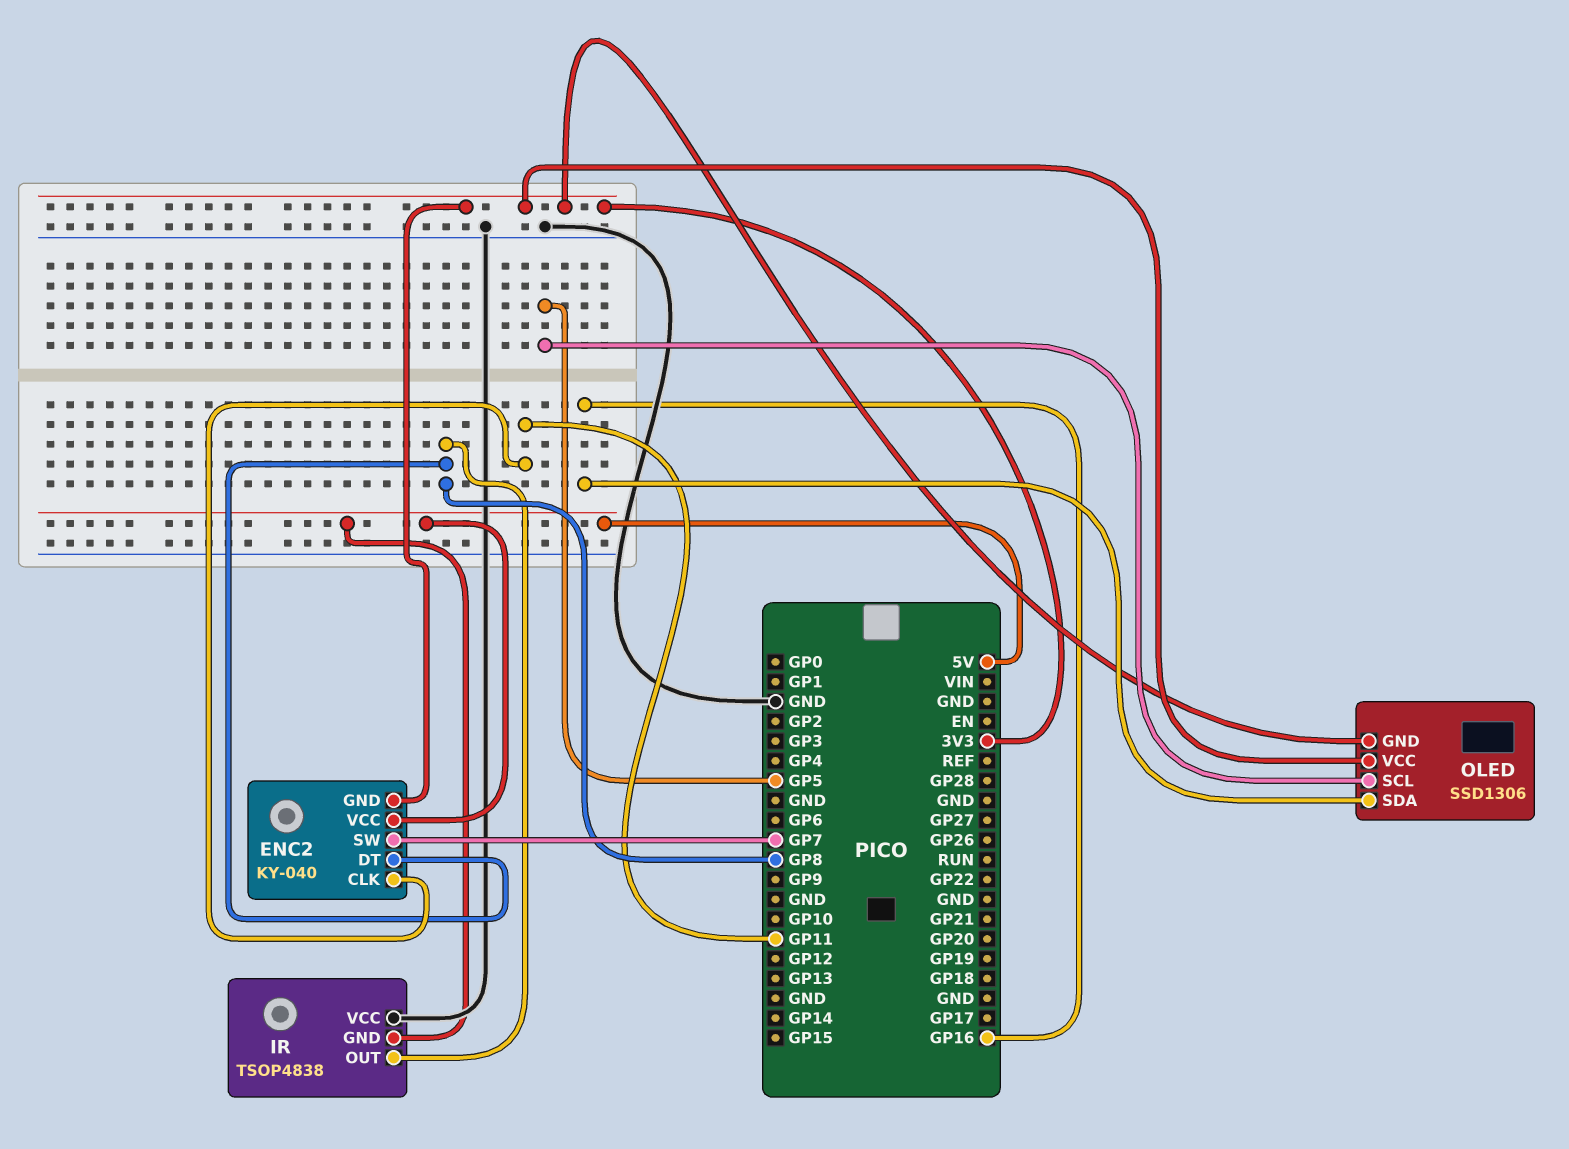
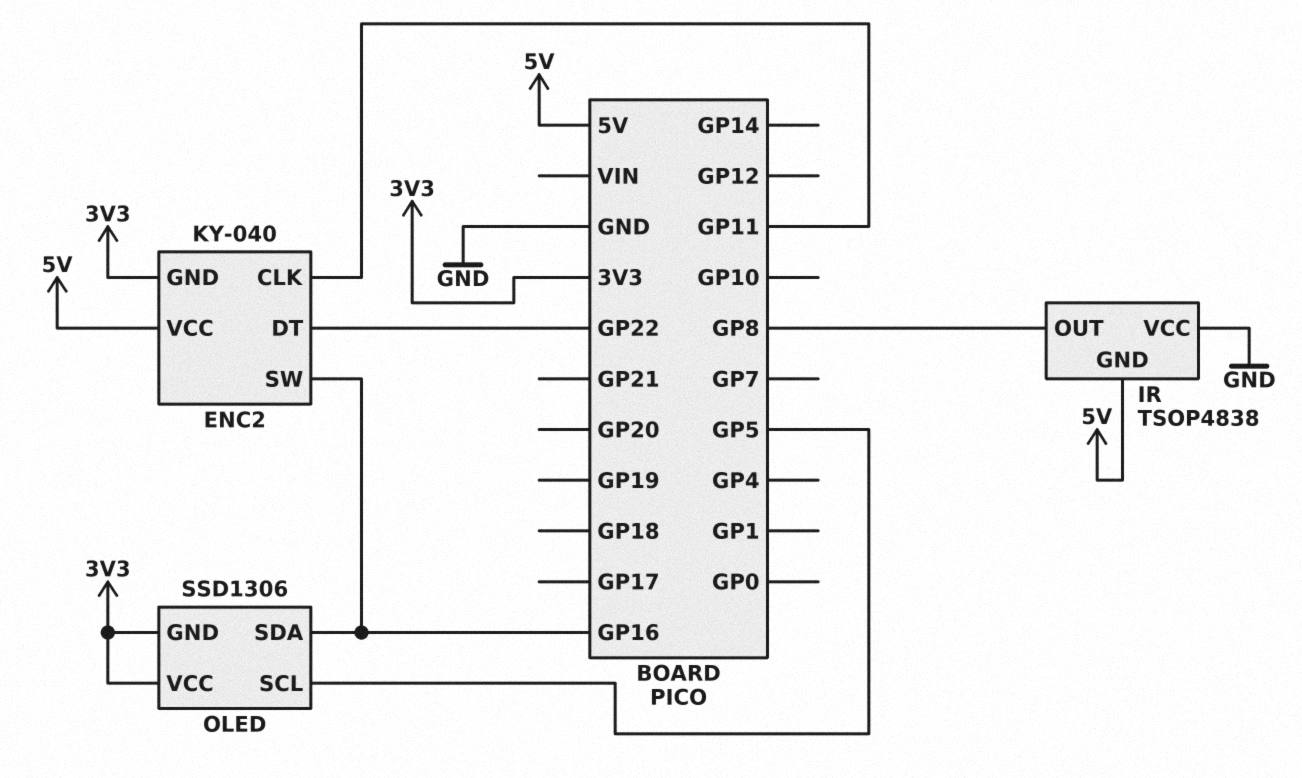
ENC2 pin DT: GP8 -> GP22
ENC2 pin SW: GP7 -> GP16

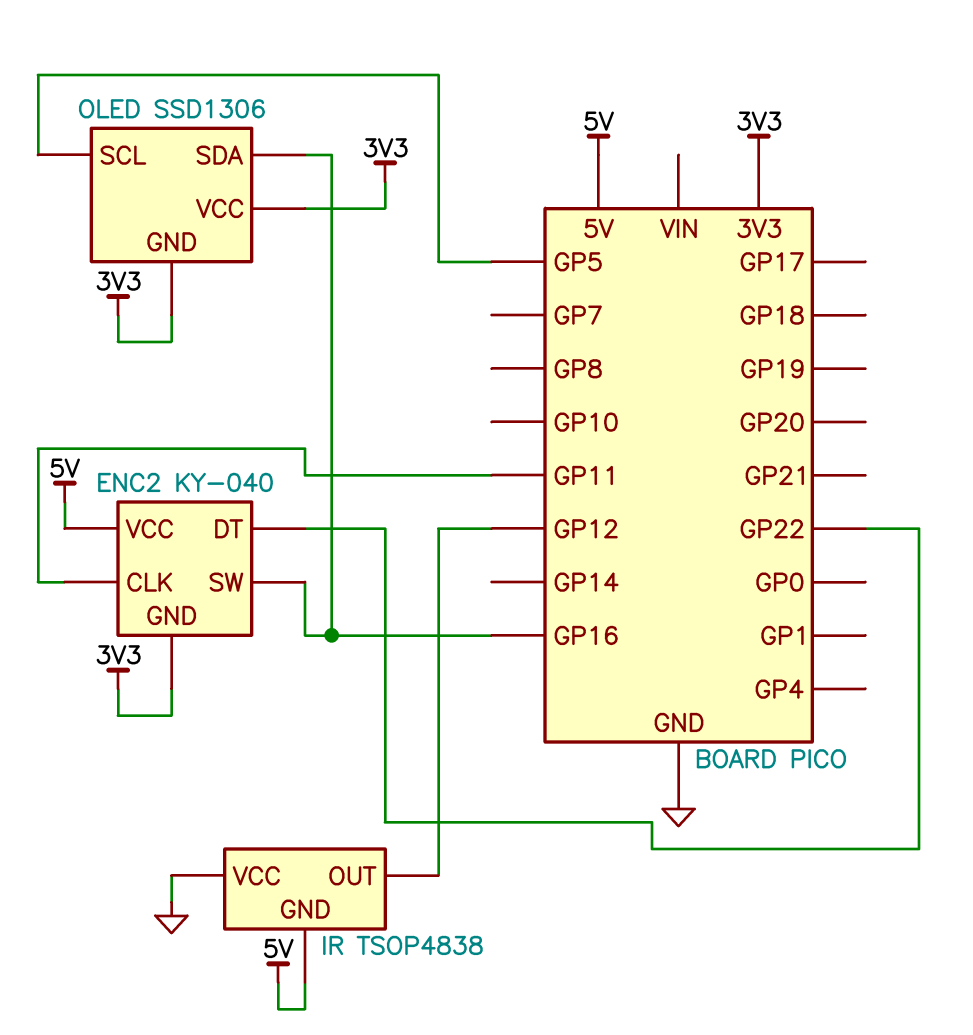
IR pin OUT: GP8 -> GP12

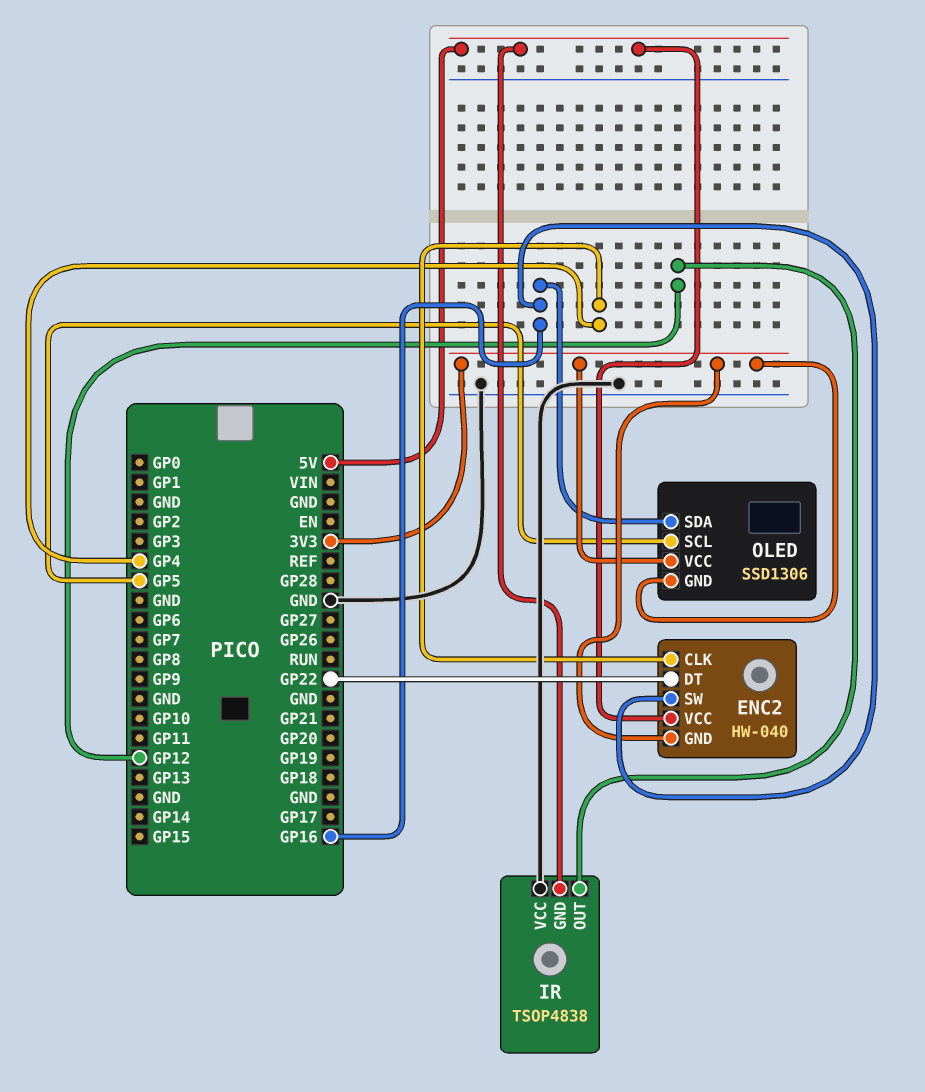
ENC2: KY-040 -> HW-040
ENC2 pin CLK: GP11 -> GP4

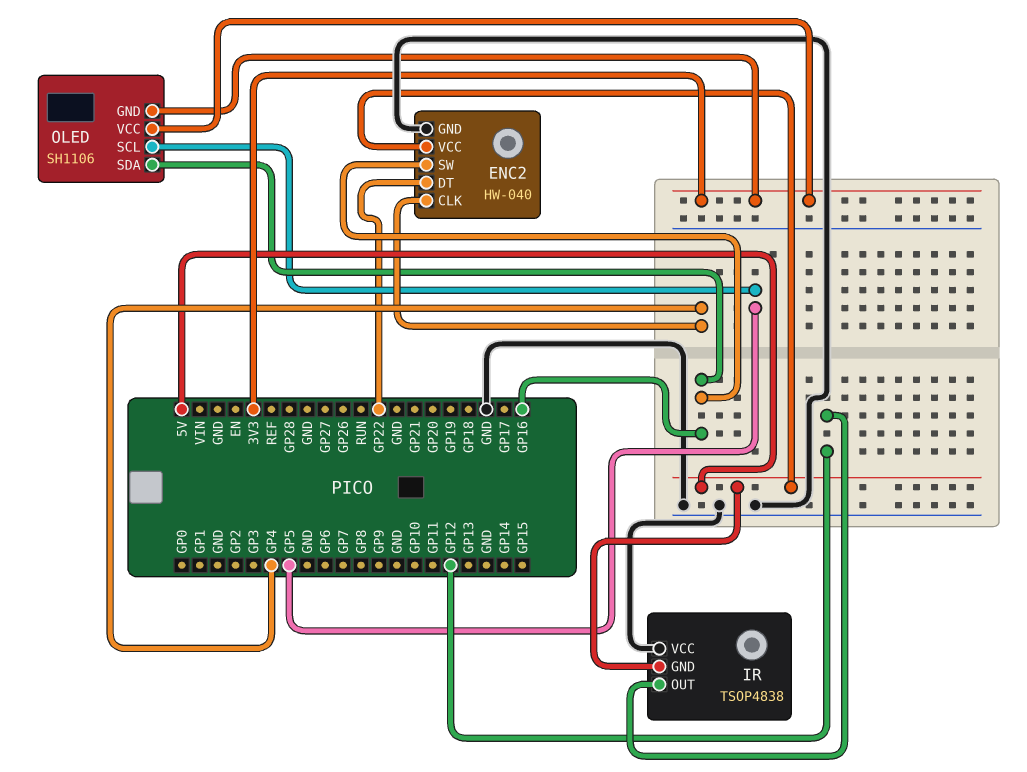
ENC2 pin GND: 3V3 -> GND
OLED: SSD1306 -> SH1106

